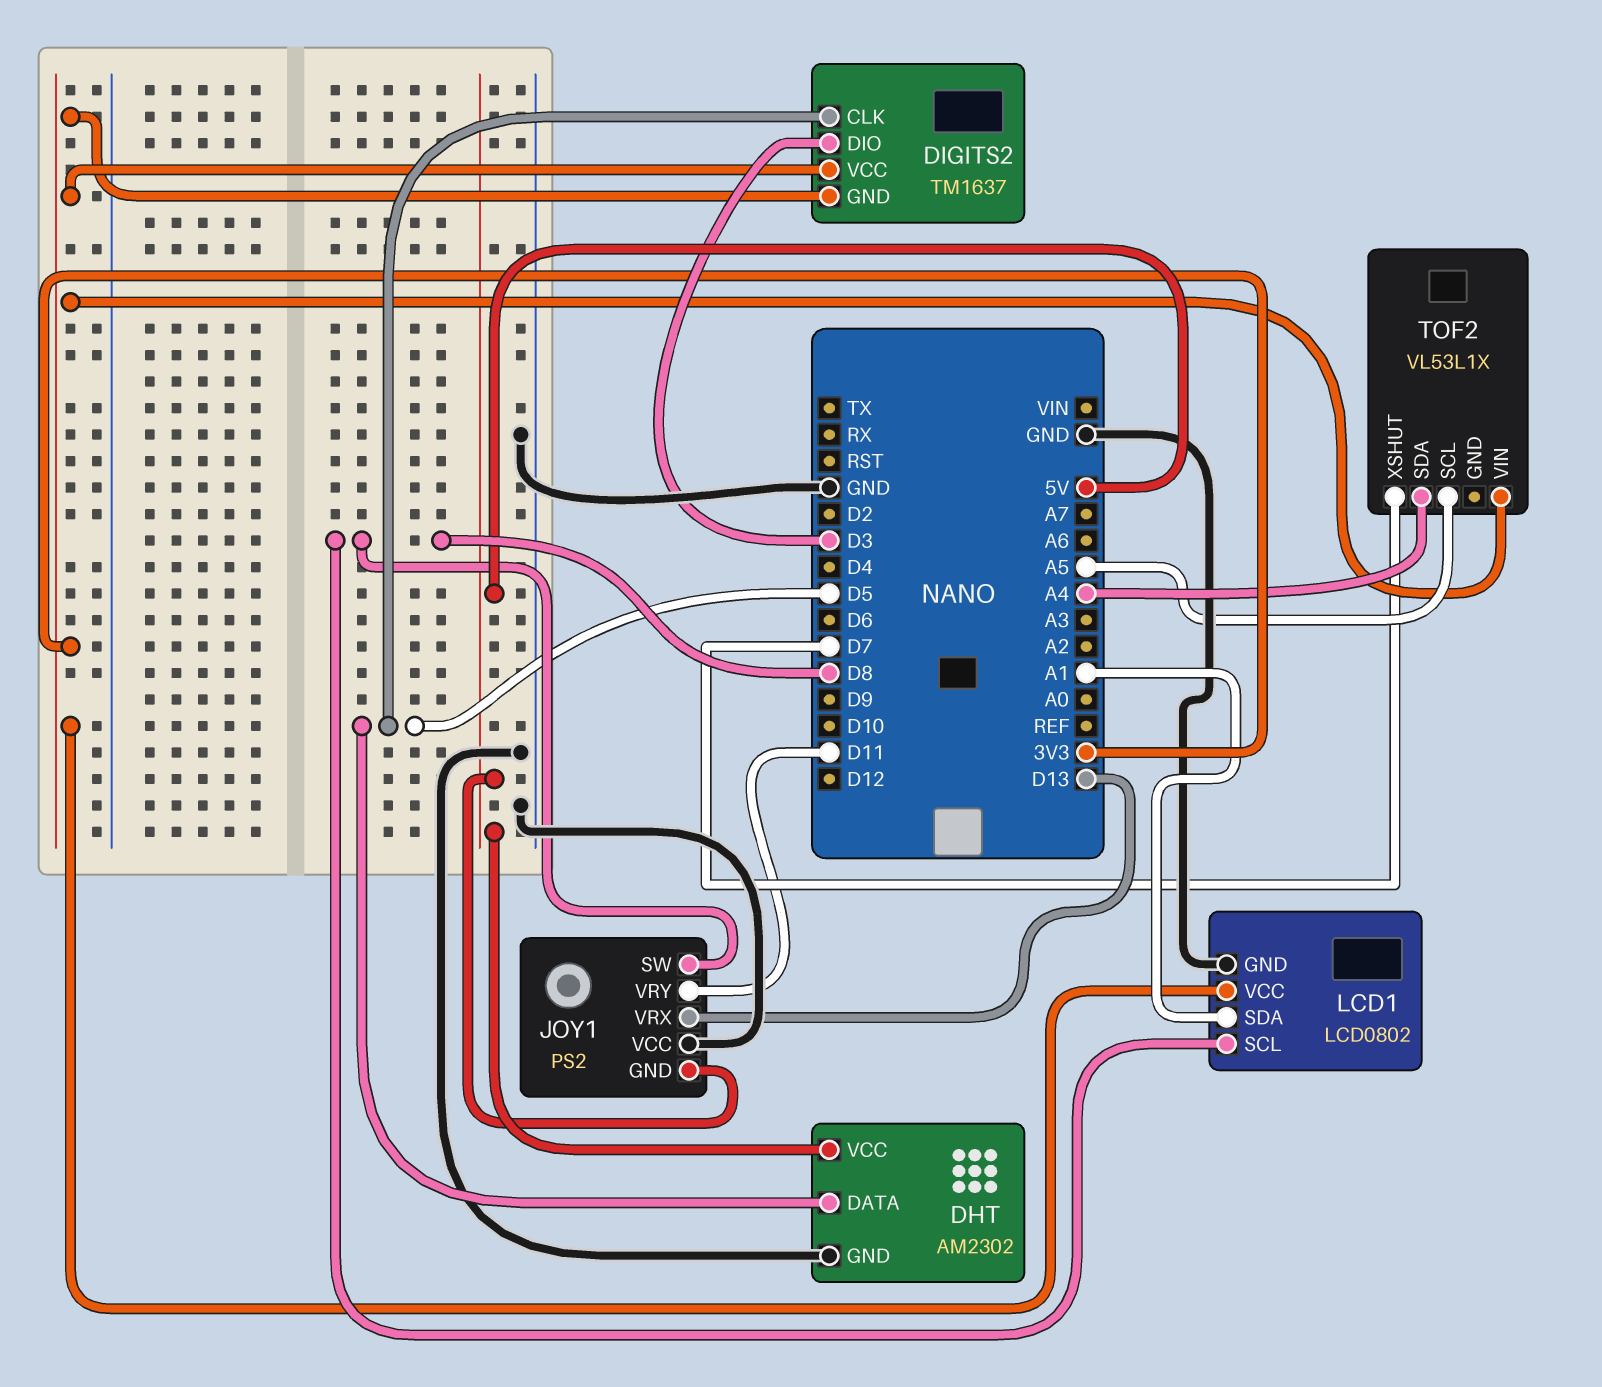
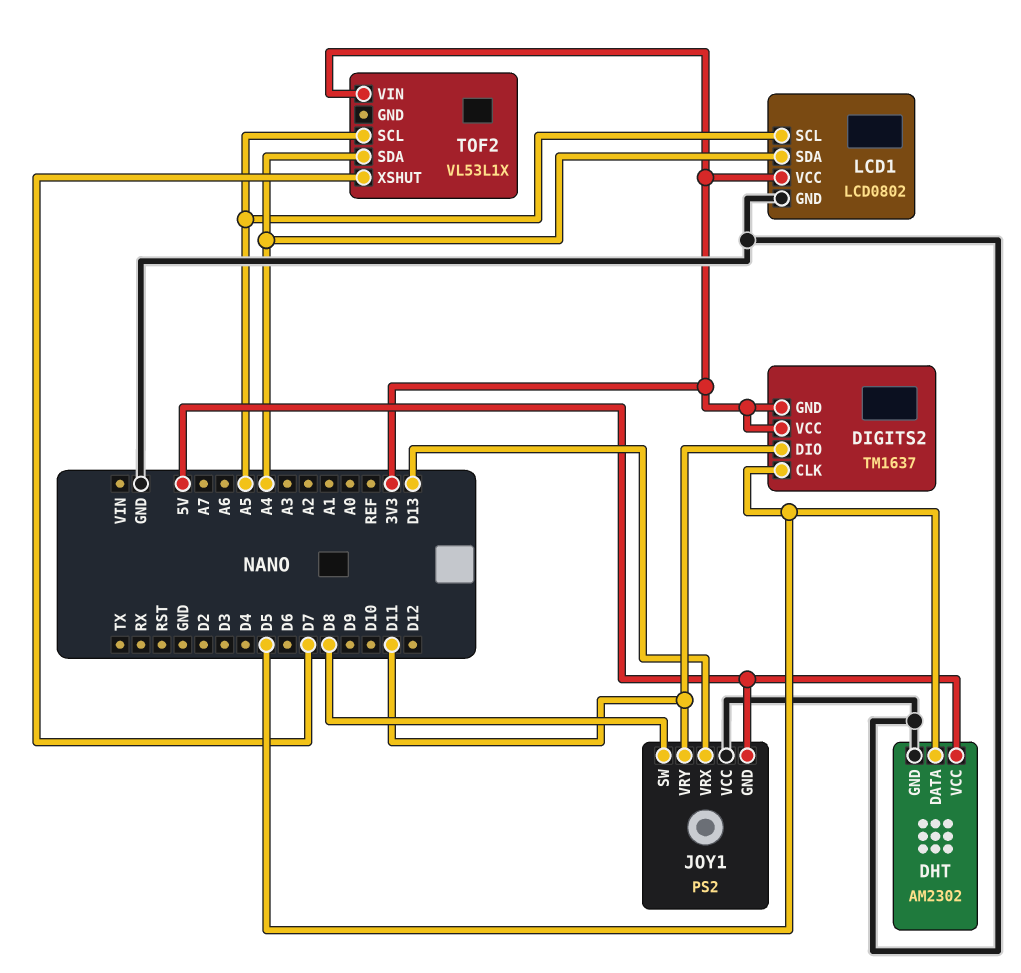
DIGITS2 pin DIO: D3 -> D11
LCD1 pin SCL: D8 -> A5
LCD1 pin SDA: A1 -> A4

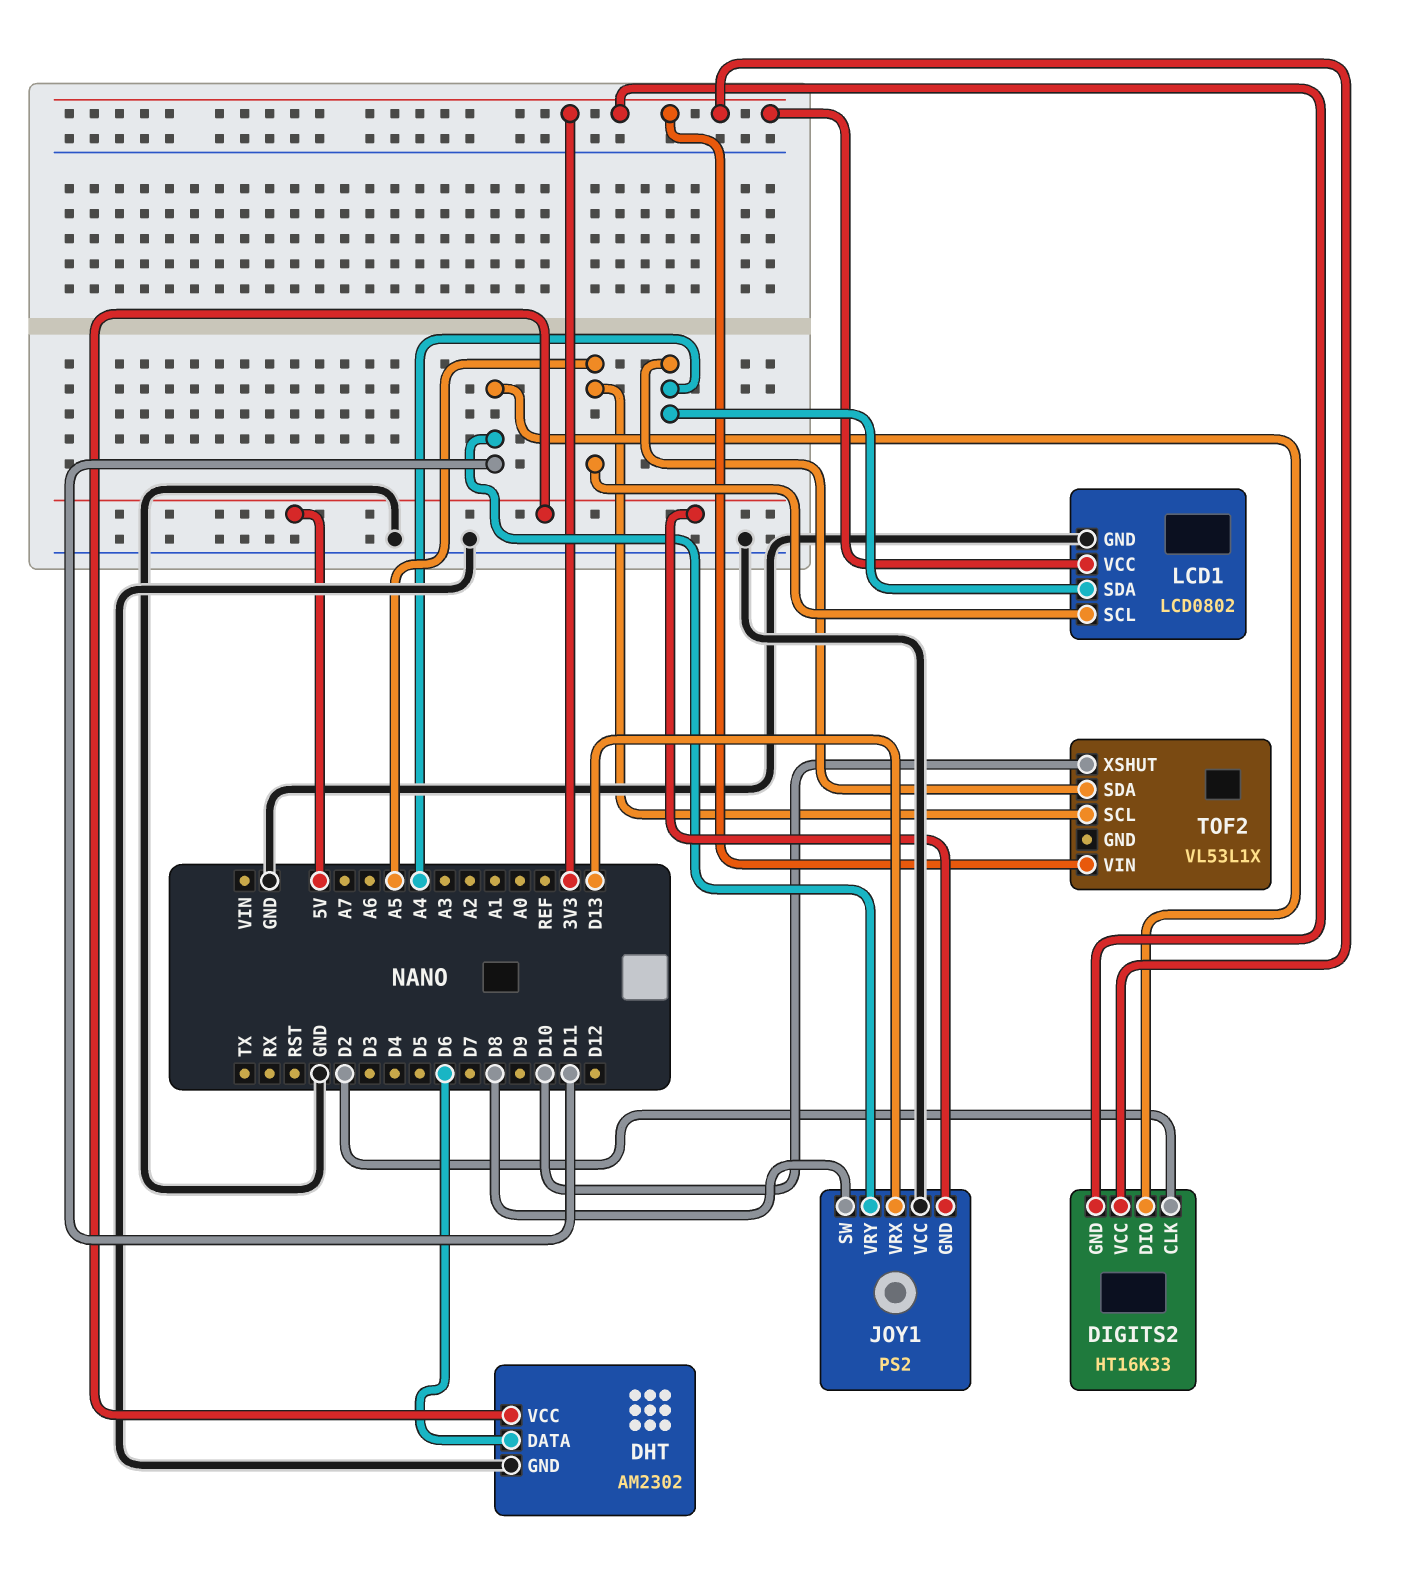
DHT pin DATA: D5 -> D6
DIGITS2: TM1637 -> HT16K33
DIGITS2 pin CLK: D5 -> D2
TOF2 pin XSHUT: D7 -> D10

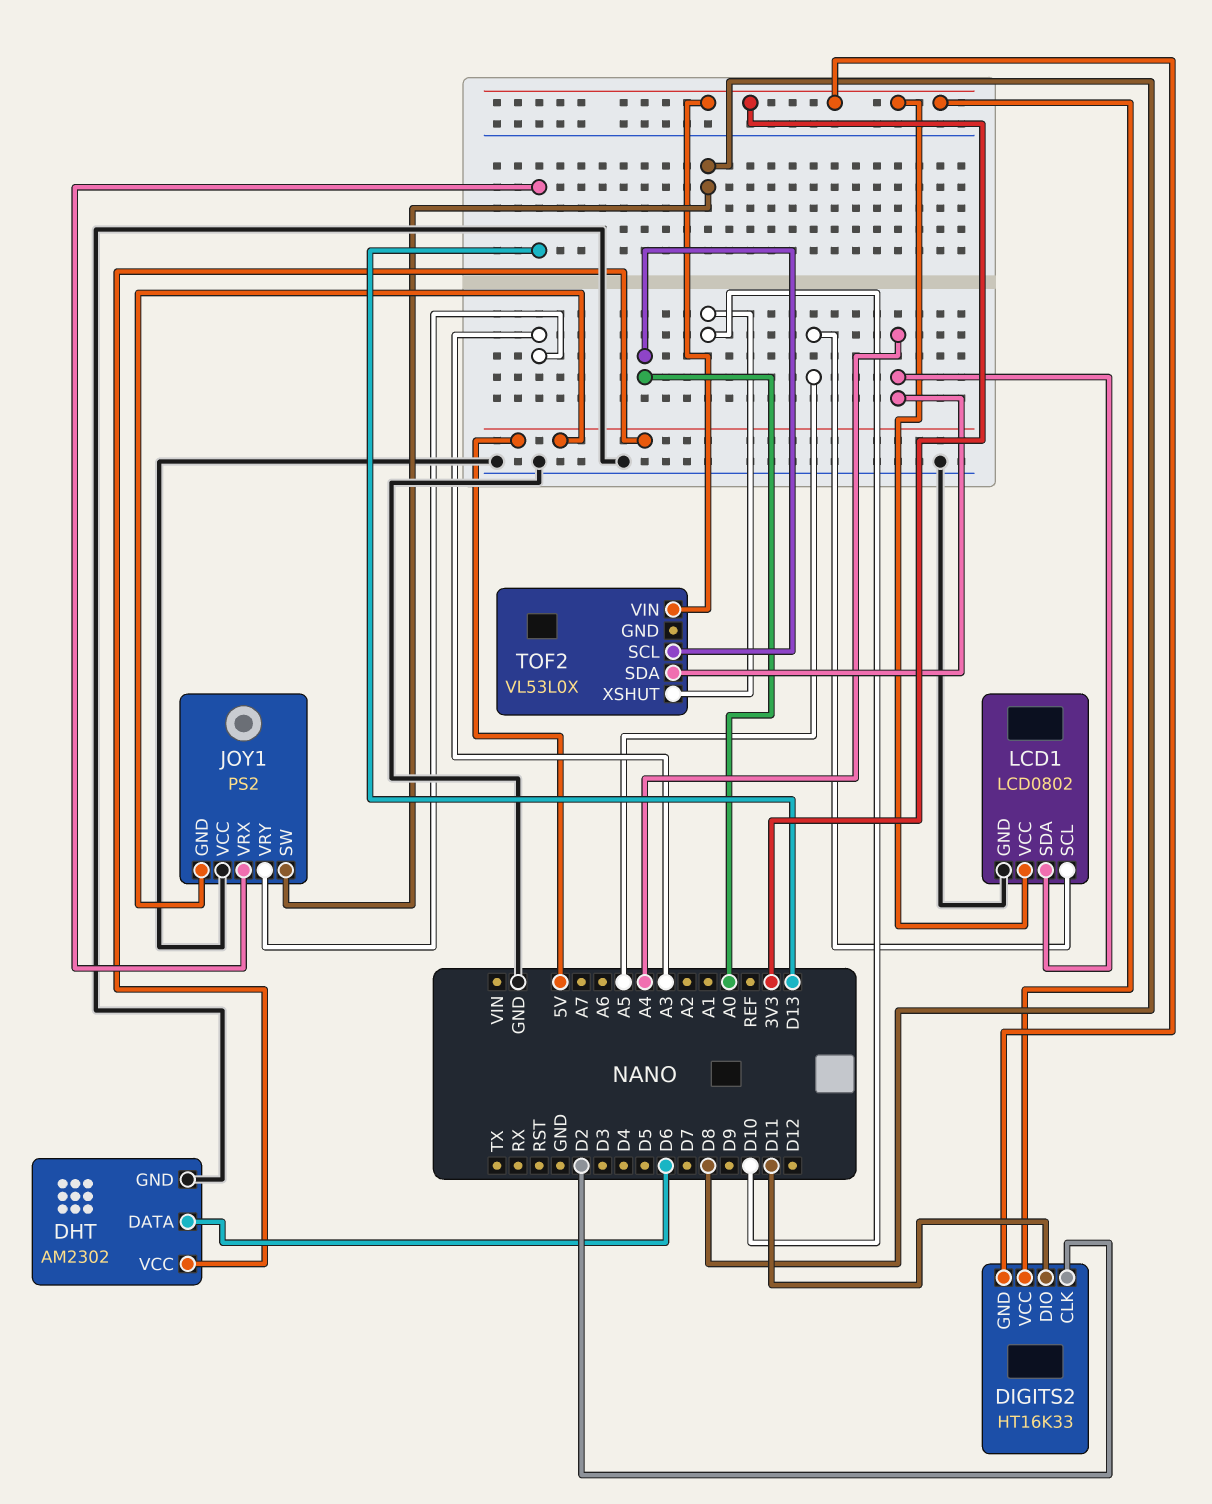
JOY1 pin VRY: D11 -> A3
TOF2: VL53L1X -> VL53L0X
TOF2 pin SCL: A5 -> A0

